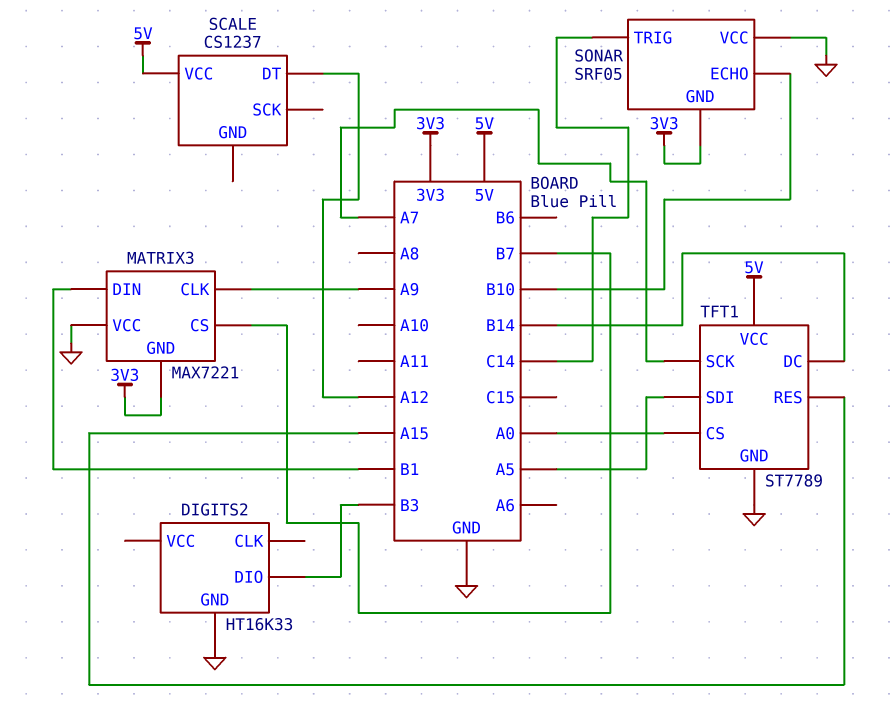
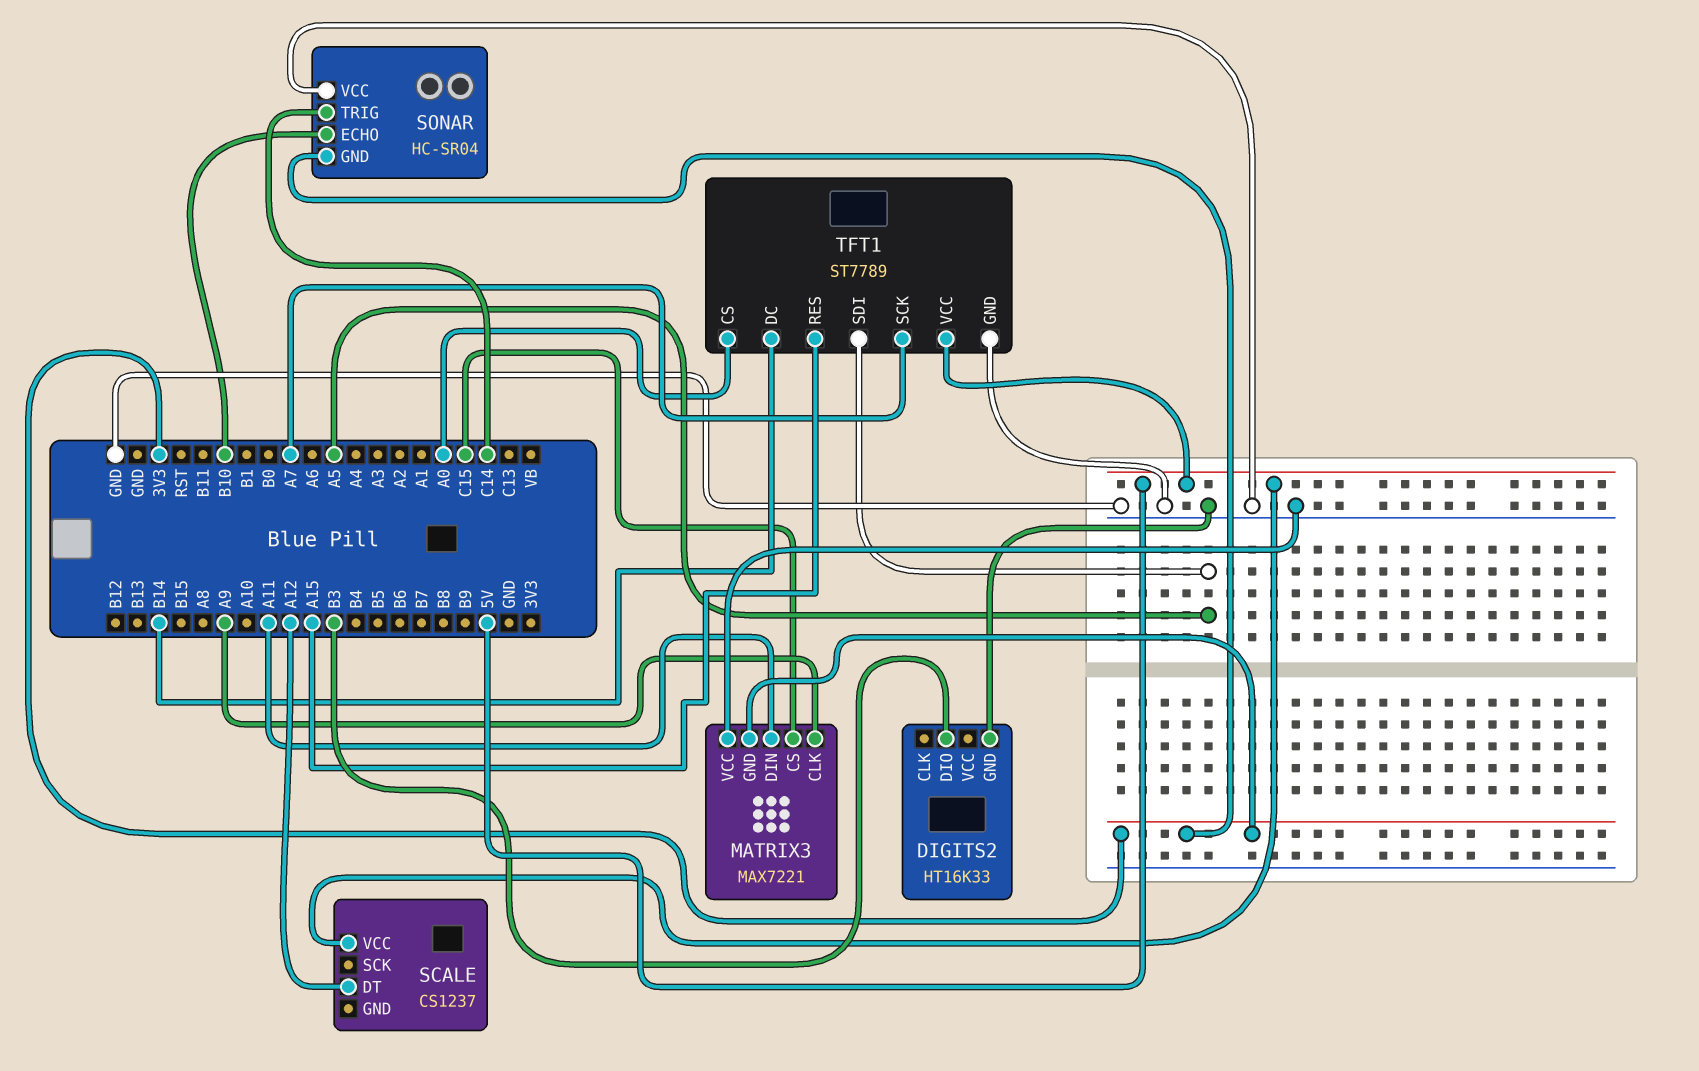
MATRIX3 pin CS: B7 -> C15
MATRIX3 pin DIN: B1 -> A11
SONAR: SRF05 -> HC-SR04

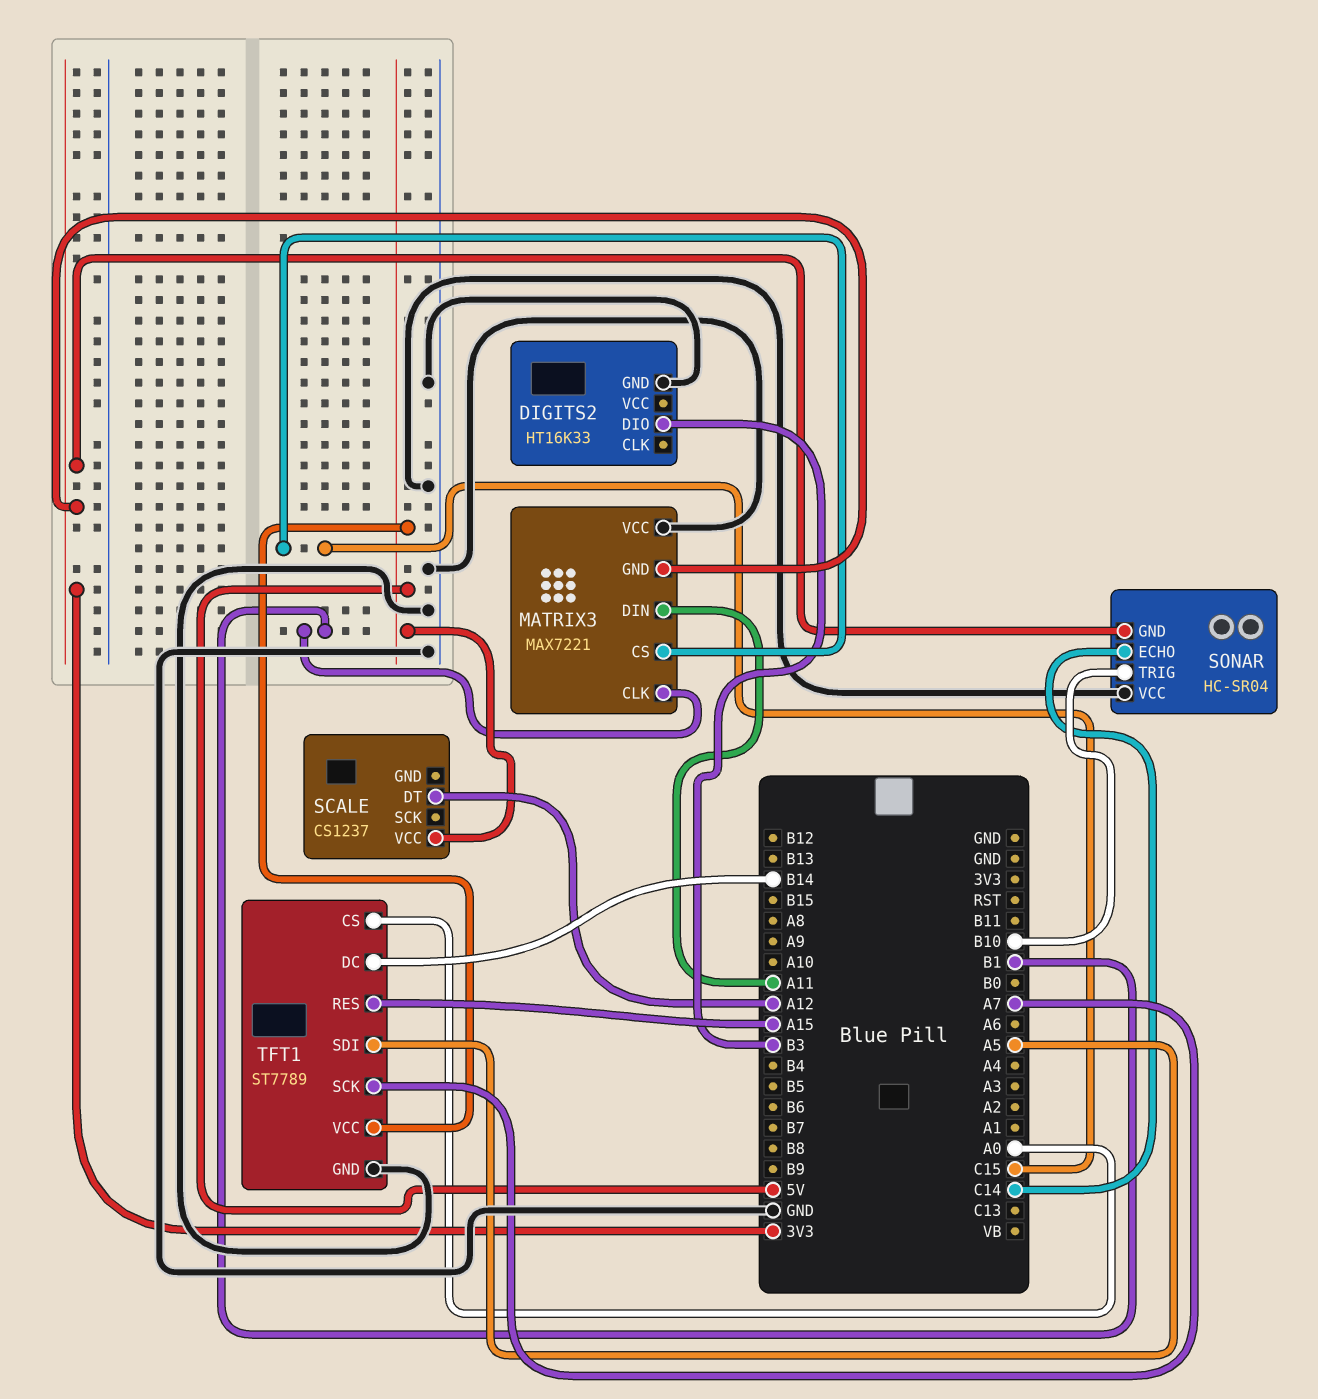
MATRIX3 pin CLK: A9 -> B1
SONAR pin ECHO: B10 -> C14
SONAR pin TRIG: C14 -> B10

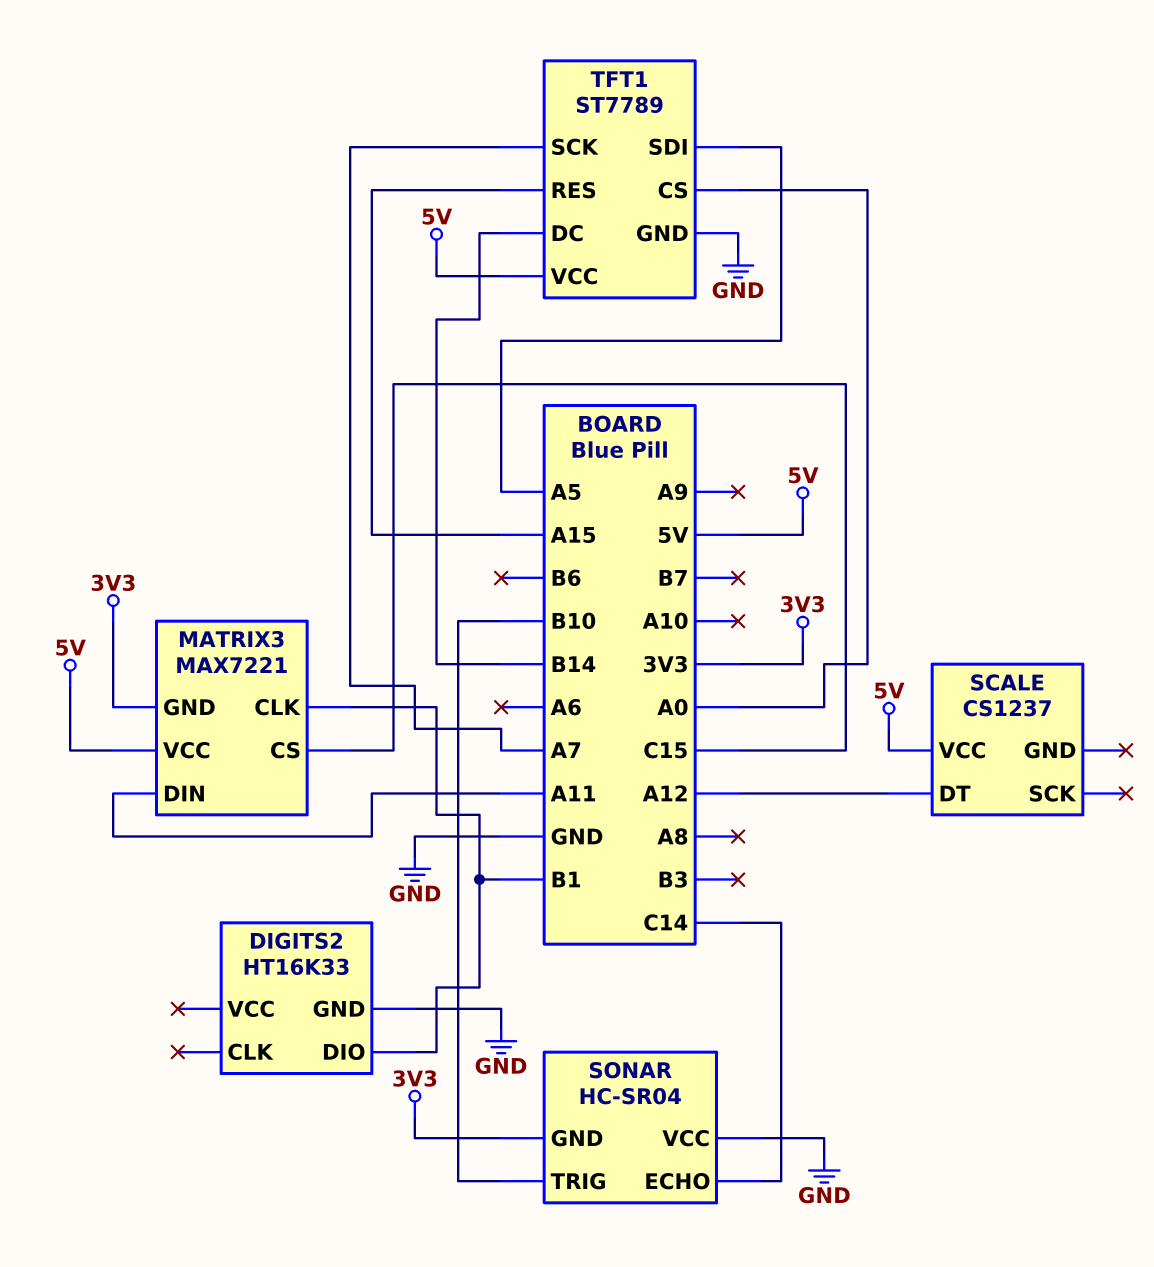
DIGITS2 pin DIO: B3 -> B1
MATRIX3 pin VCC: GND -> 5V

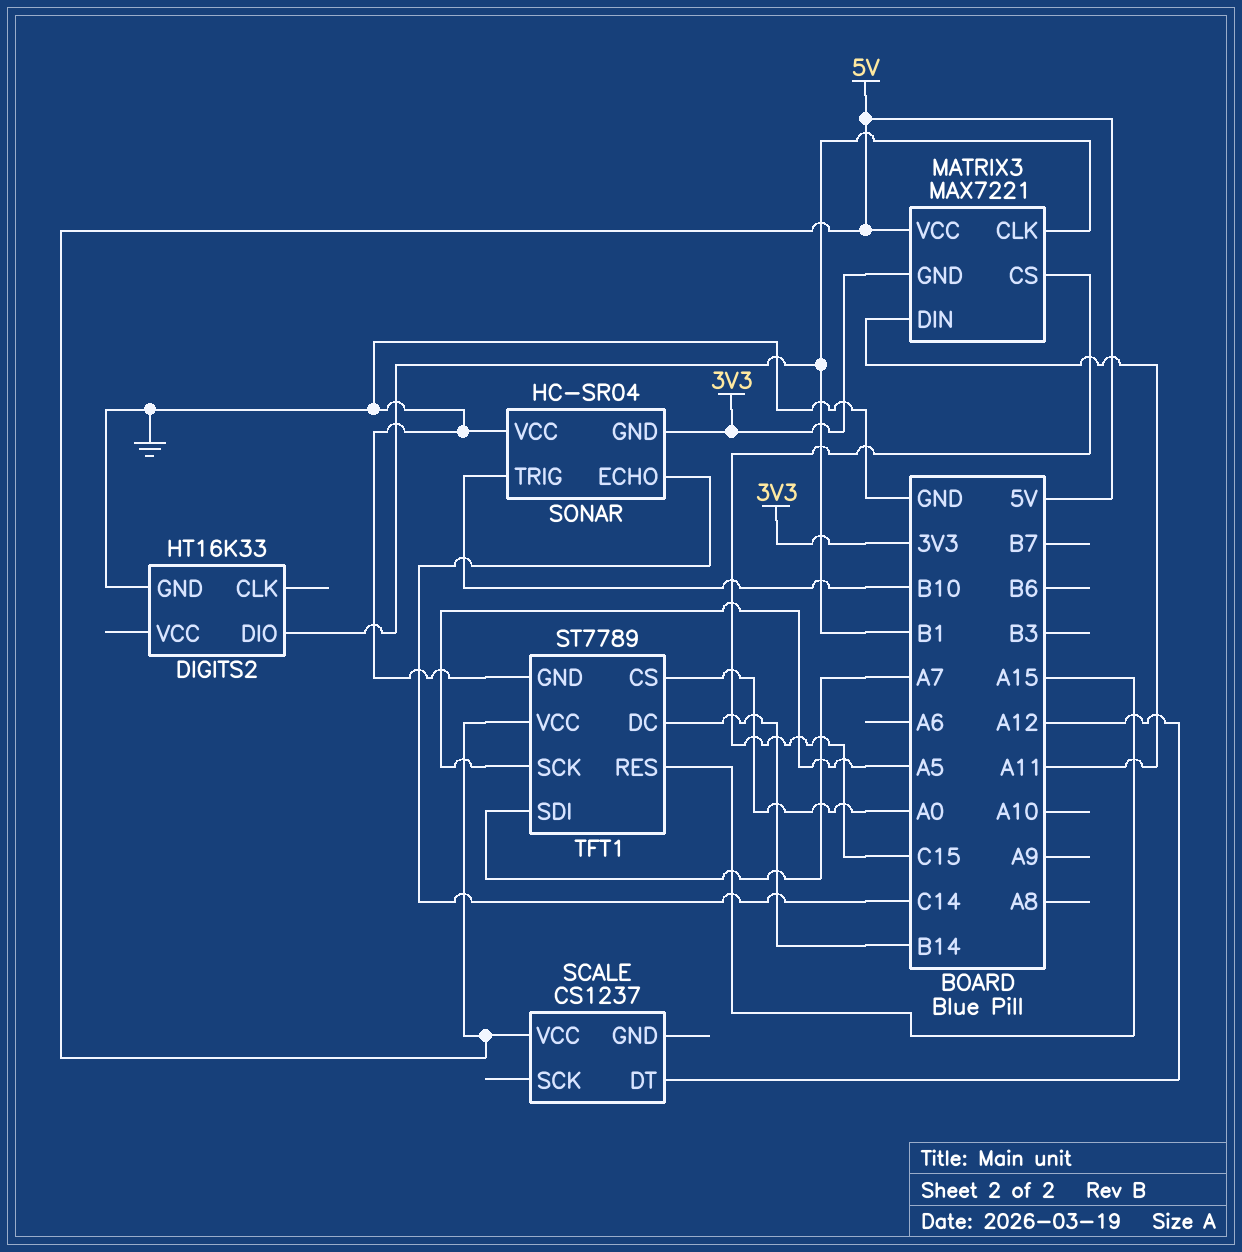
TFT1 pin SCK: A7 -> A5
TFT1 pin SDI: A5 -> A7

